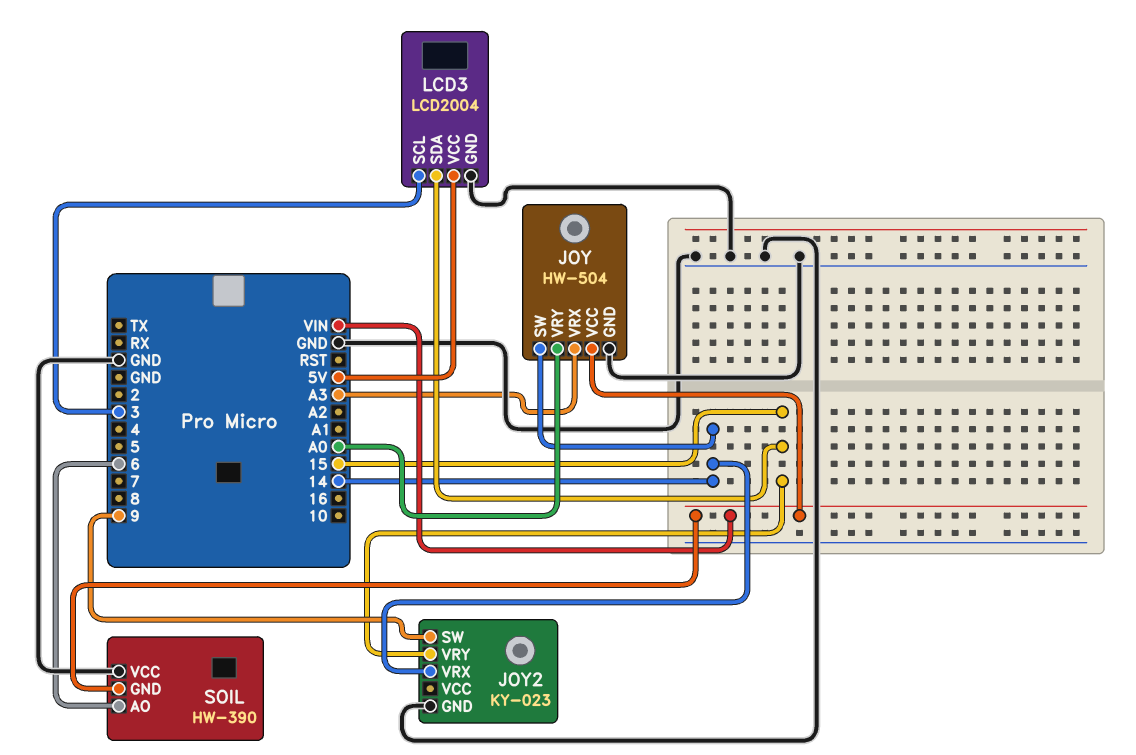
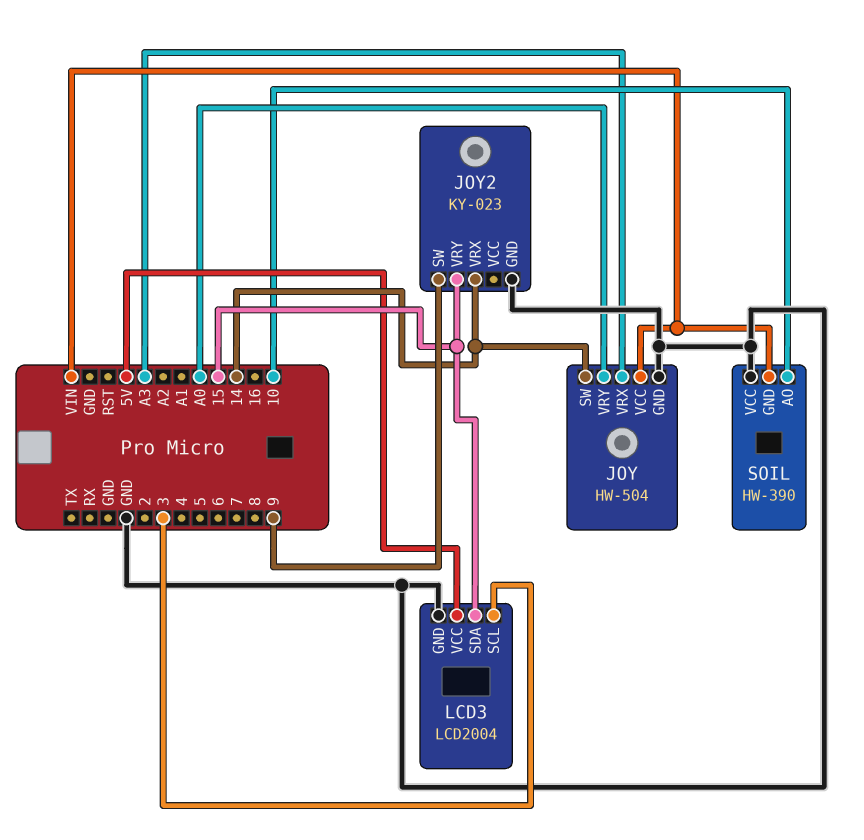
SOIL pin AO: 6 -> 10

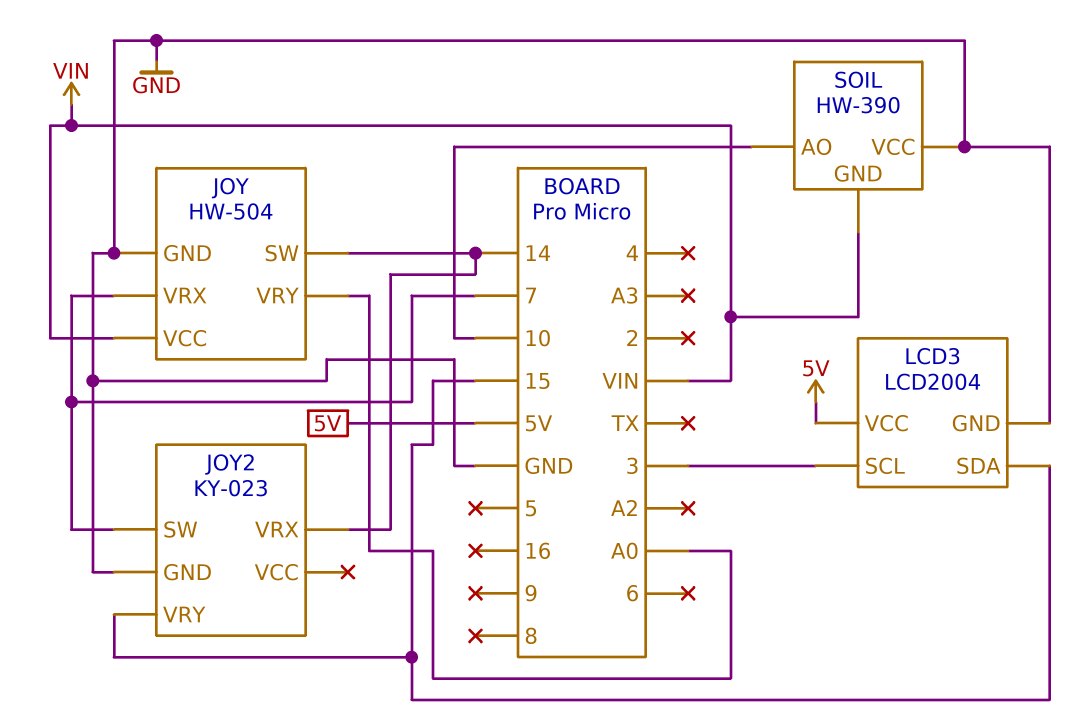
JOY pin VRX: A3 -> 7
JOY2 pin SW: 9 -> 7

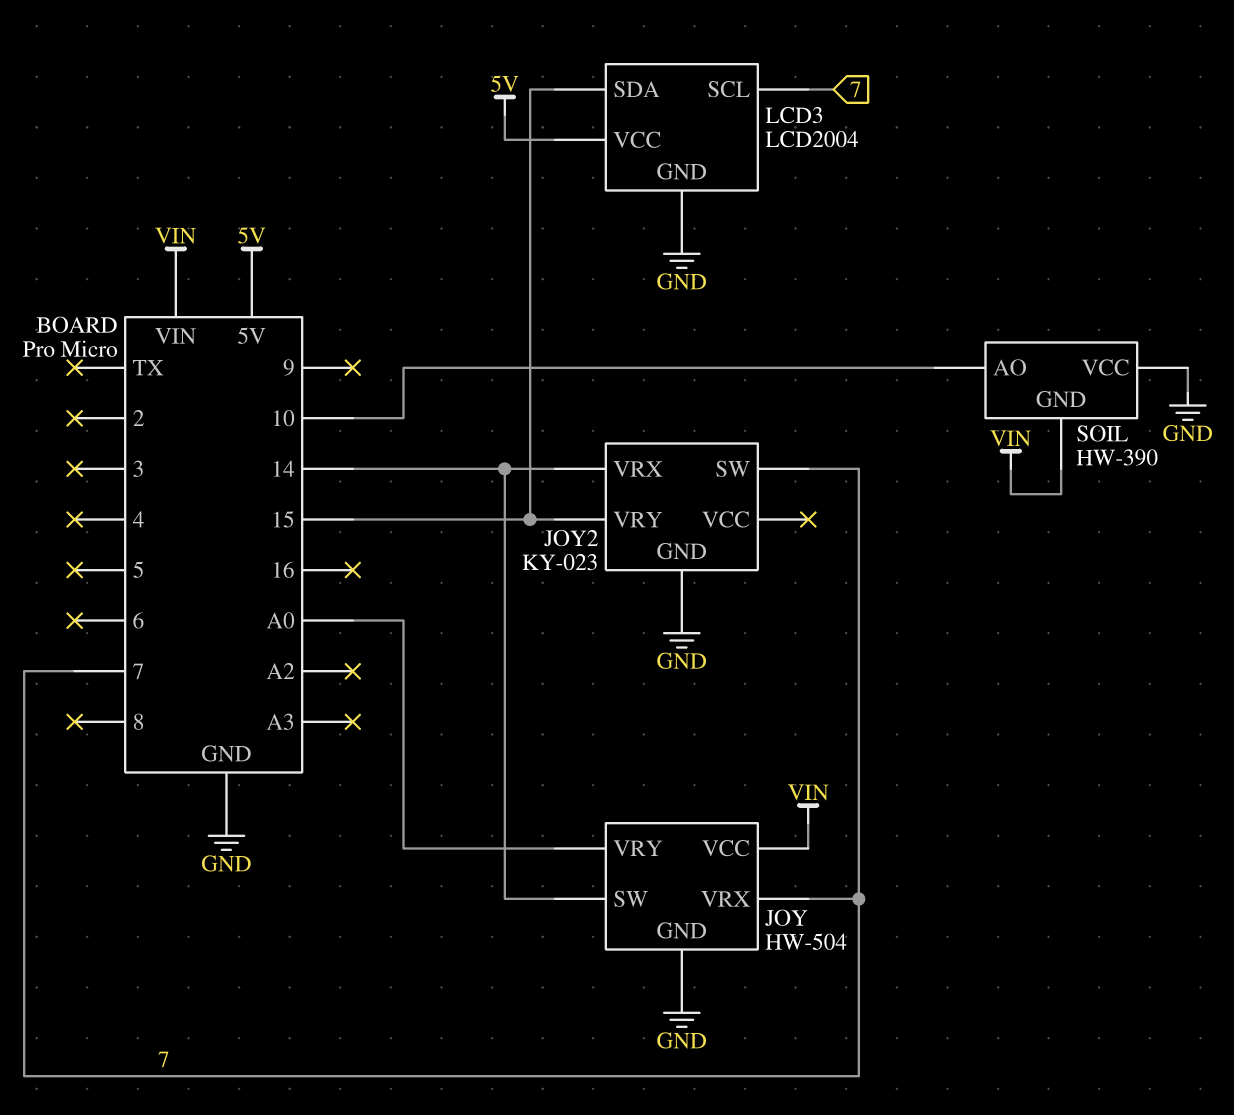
LCD3 pin SCL: 3 -> 7

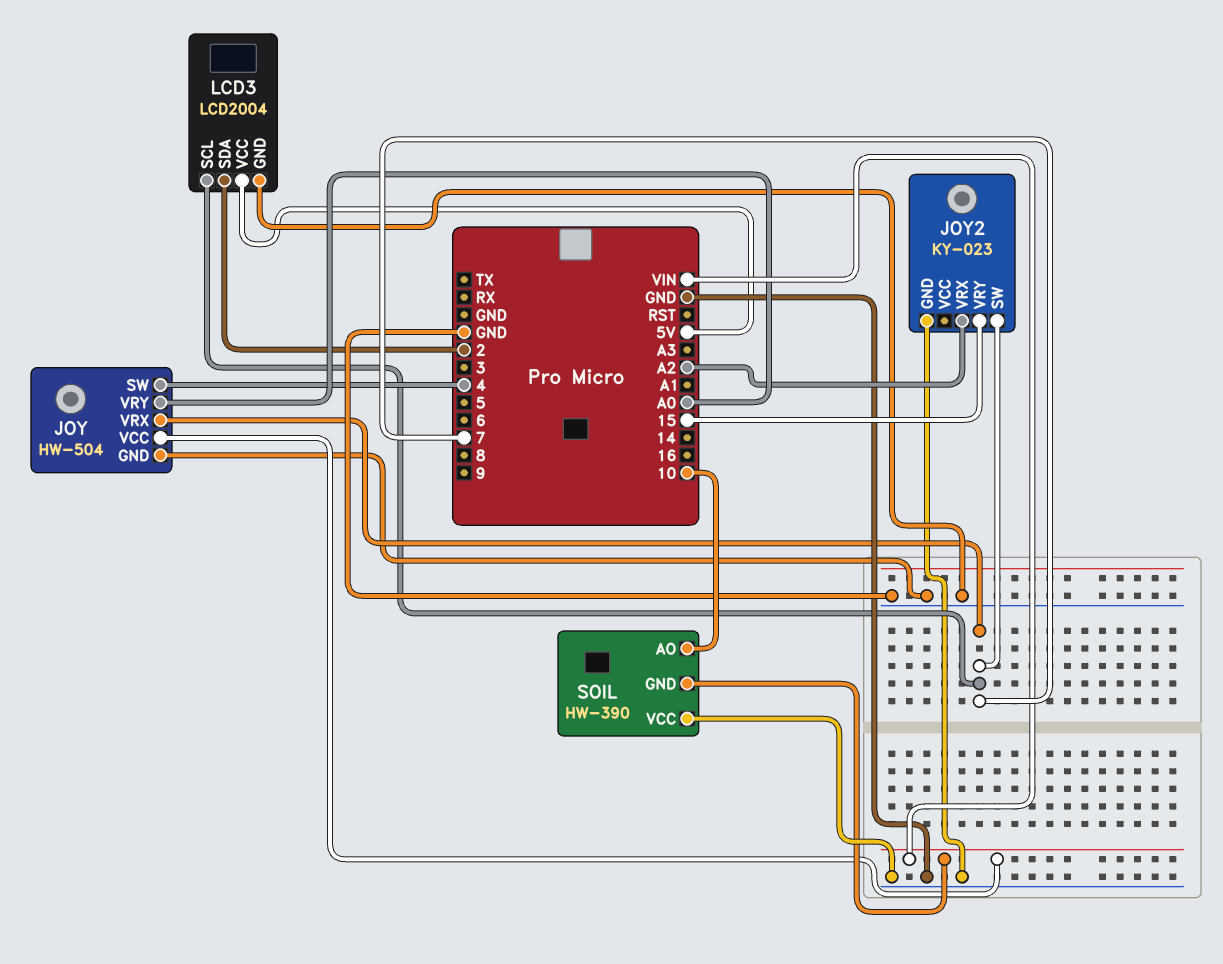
JOY pin SW: 14 -> 4
JOY2 pin VRX: 14 -> A2
LCD3 pin SDA: 15 -> 2

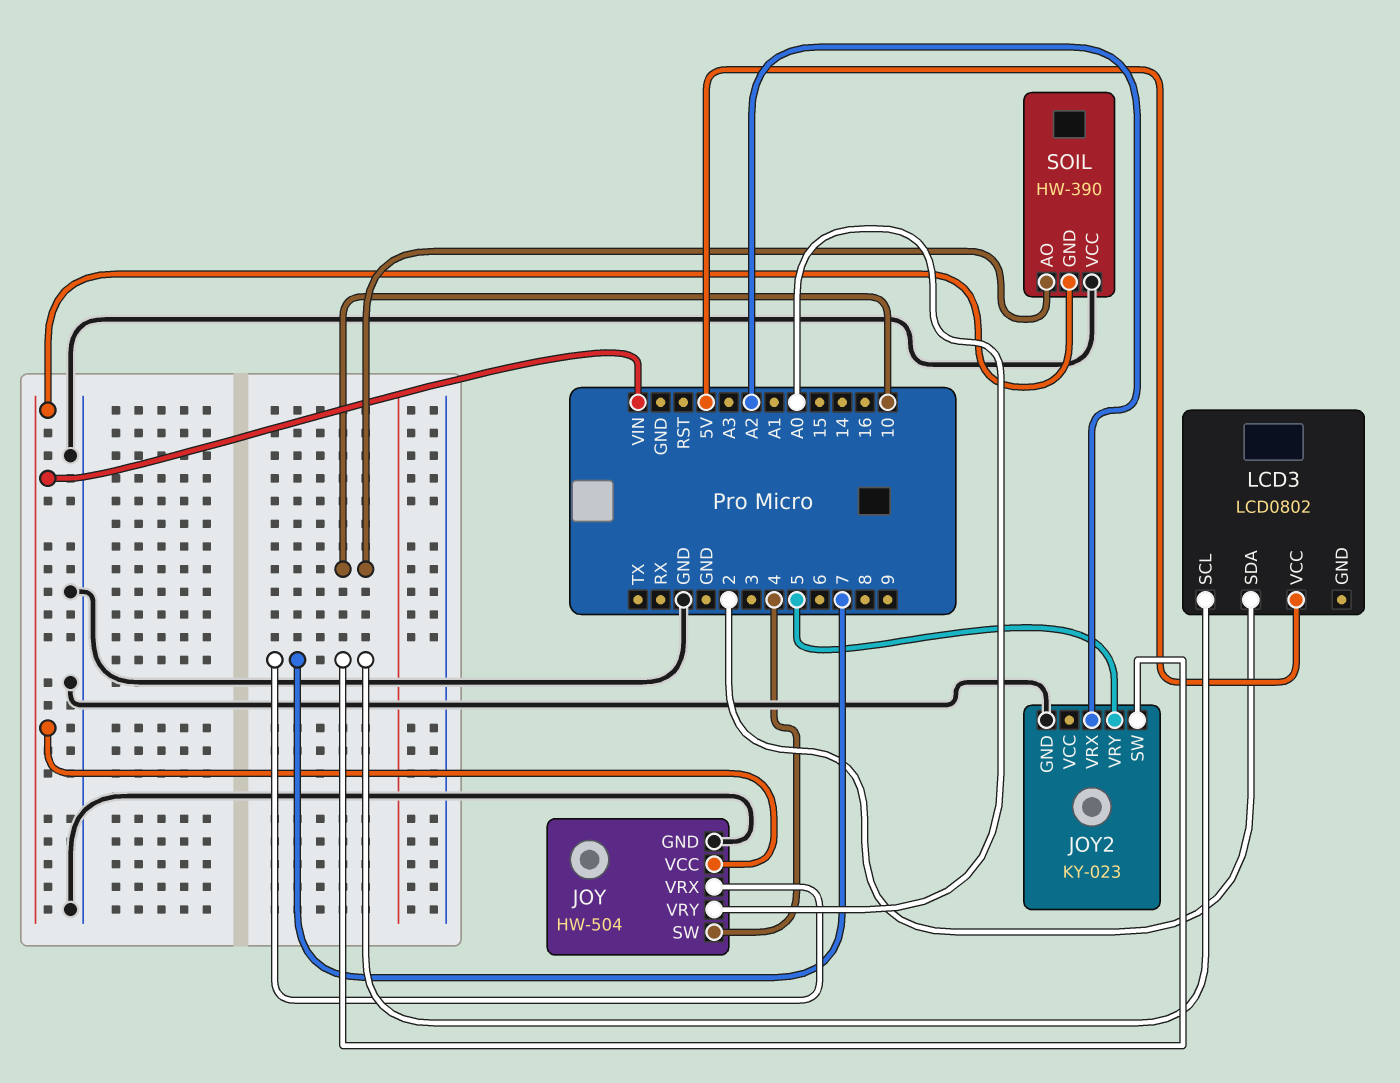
JOY2 pin VRY: 15 -> 5
LCD3: LCD2004 -> LCD0802
LCD3 pin GND: GND -> none

